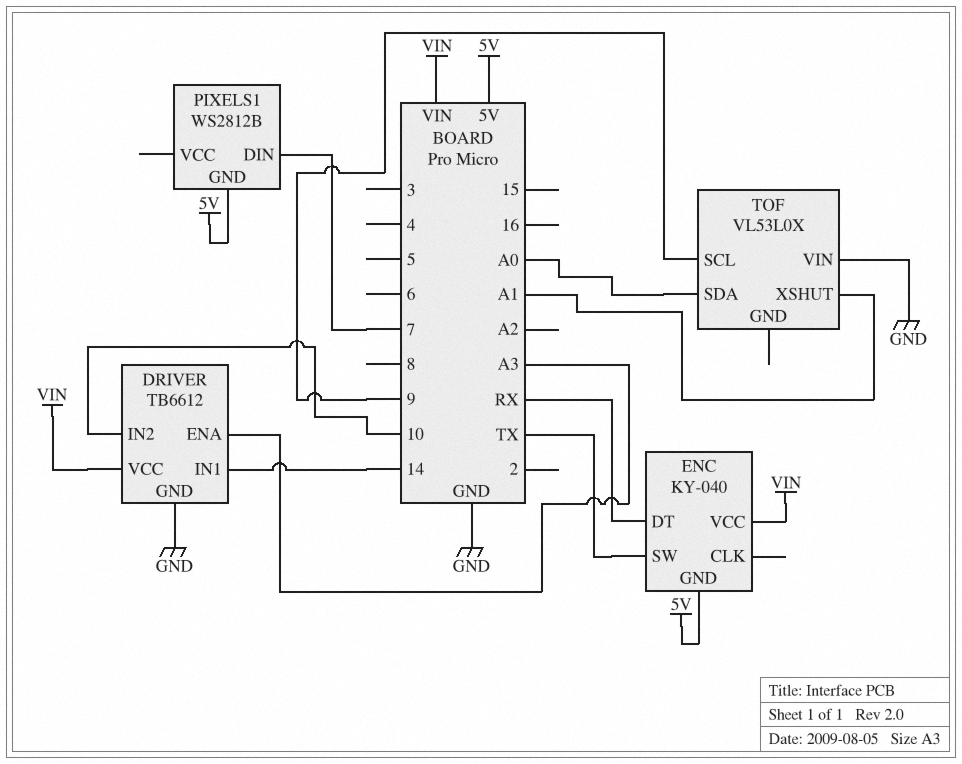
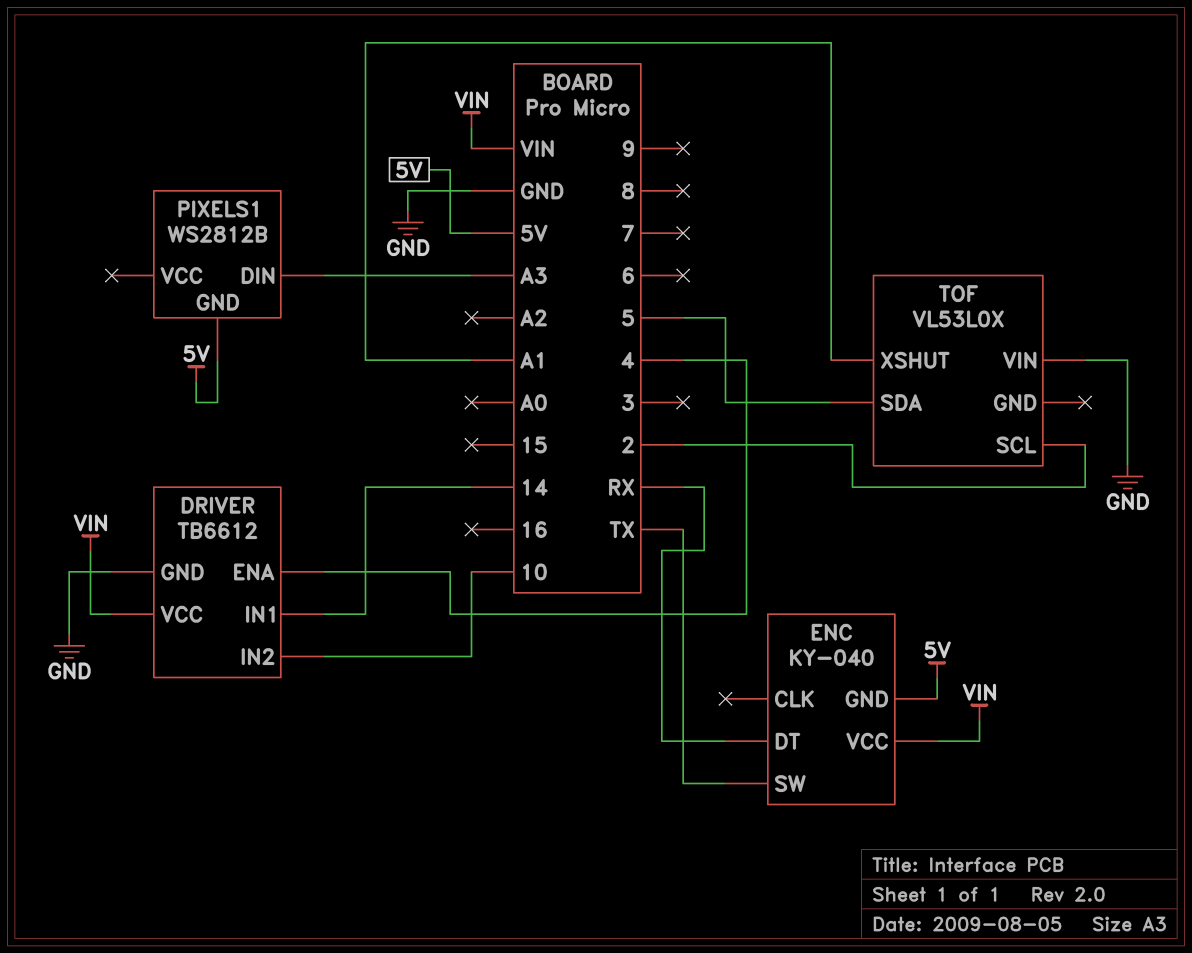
DRIVER pin ENA: A3 -> 4
PIXELS1 pin DIN: 7 -> A3
TOF pin SCL: 9 -> 2
TOF pin SDA: A0 -> 5

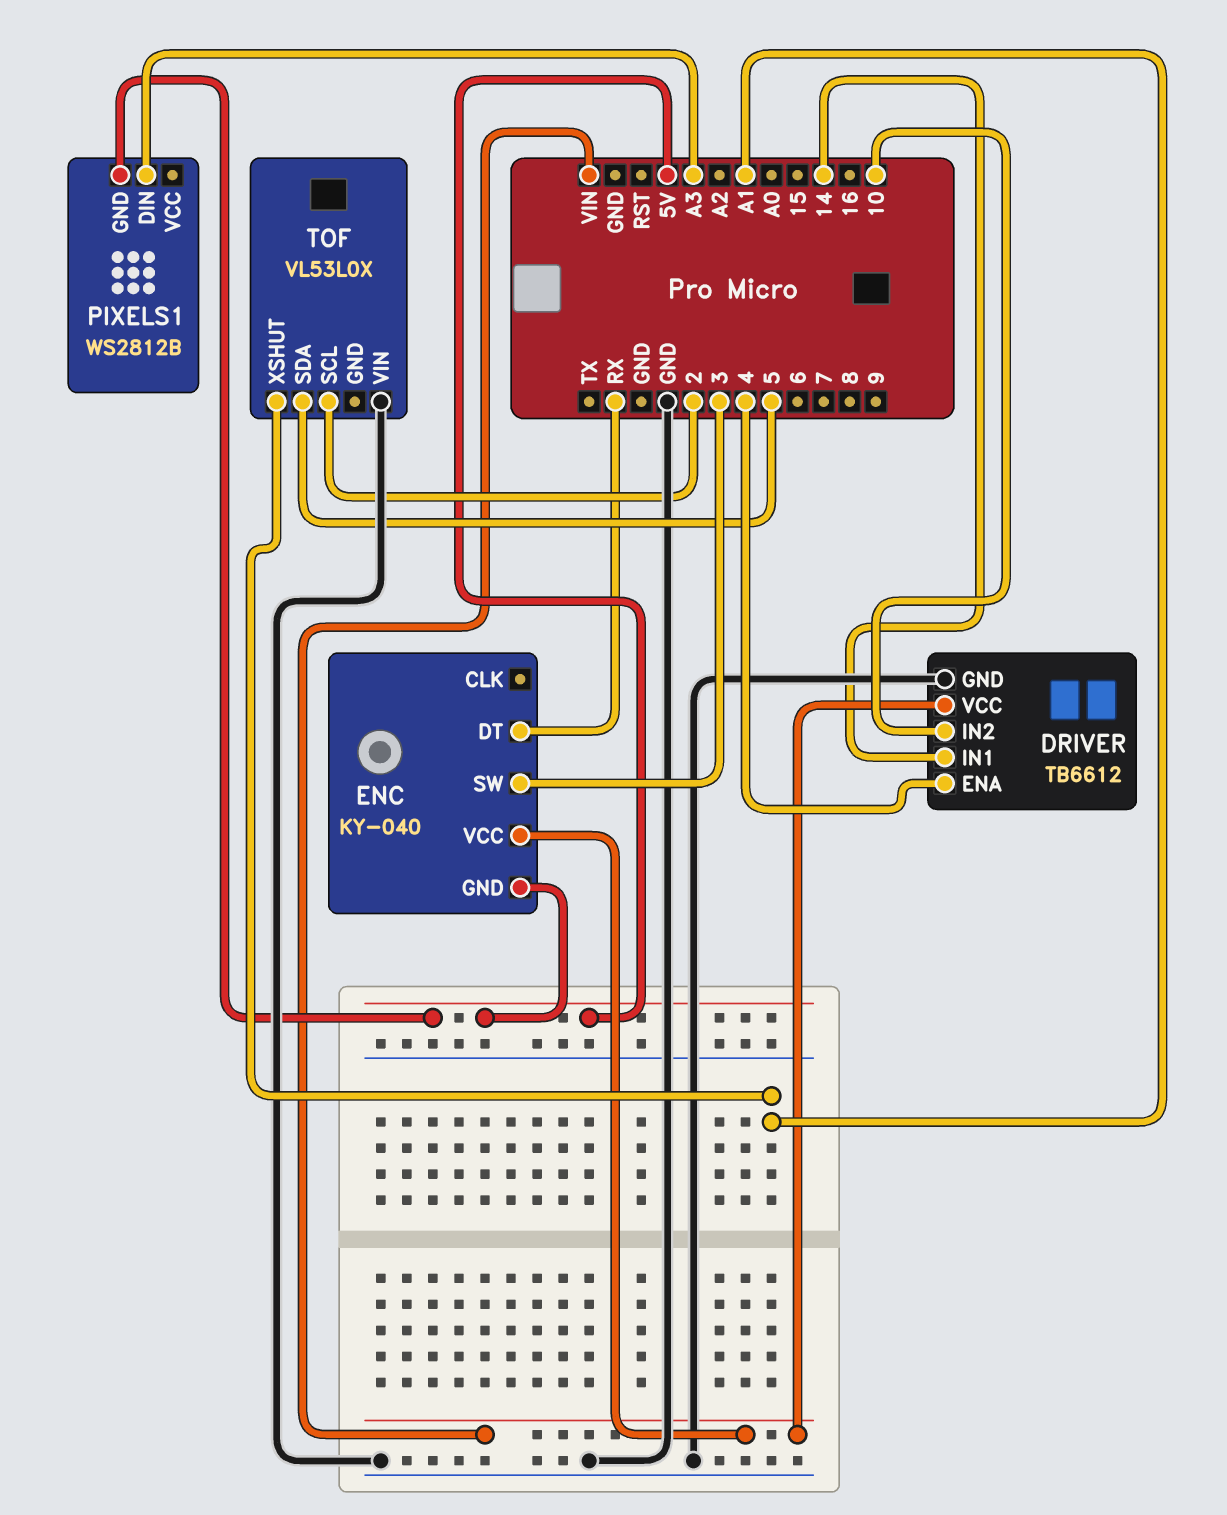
ENC pin SW: TX -> 3

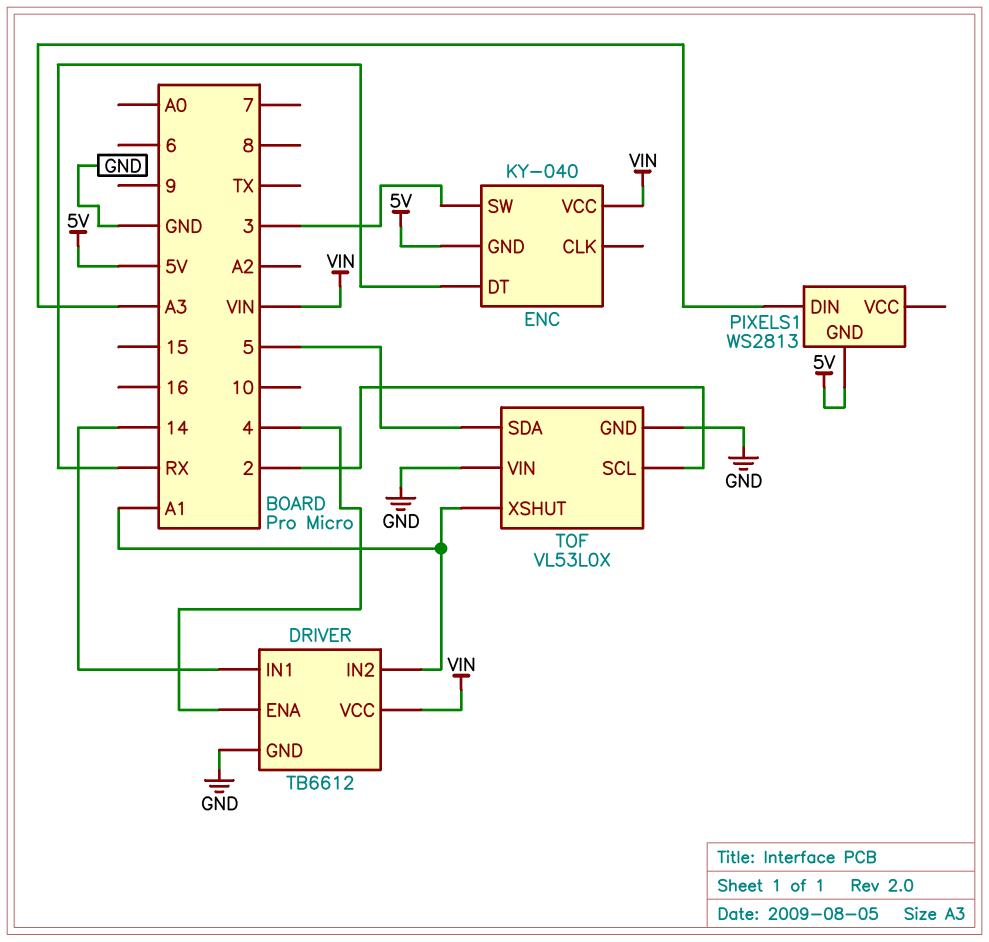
DRIVER pin IN2: 10 -> A1
PIXELS1: WS2812B -> WS2813
TOF pin GND: none -> GND

